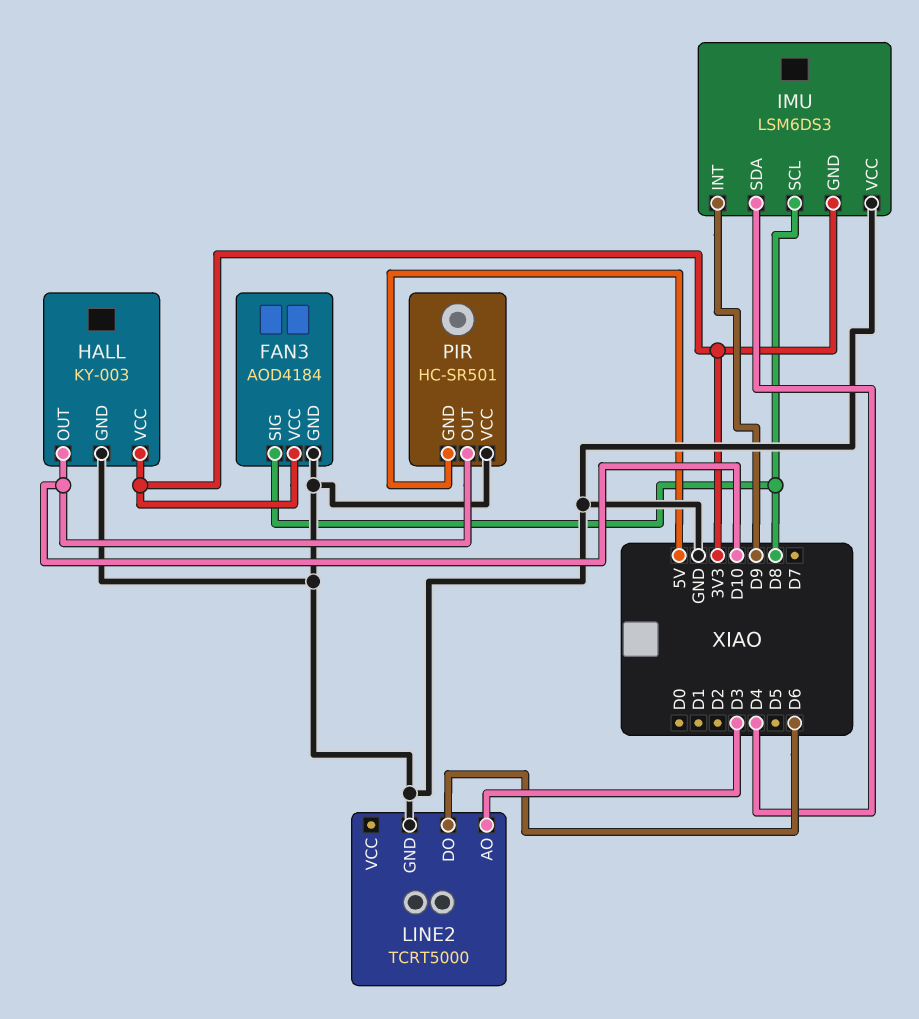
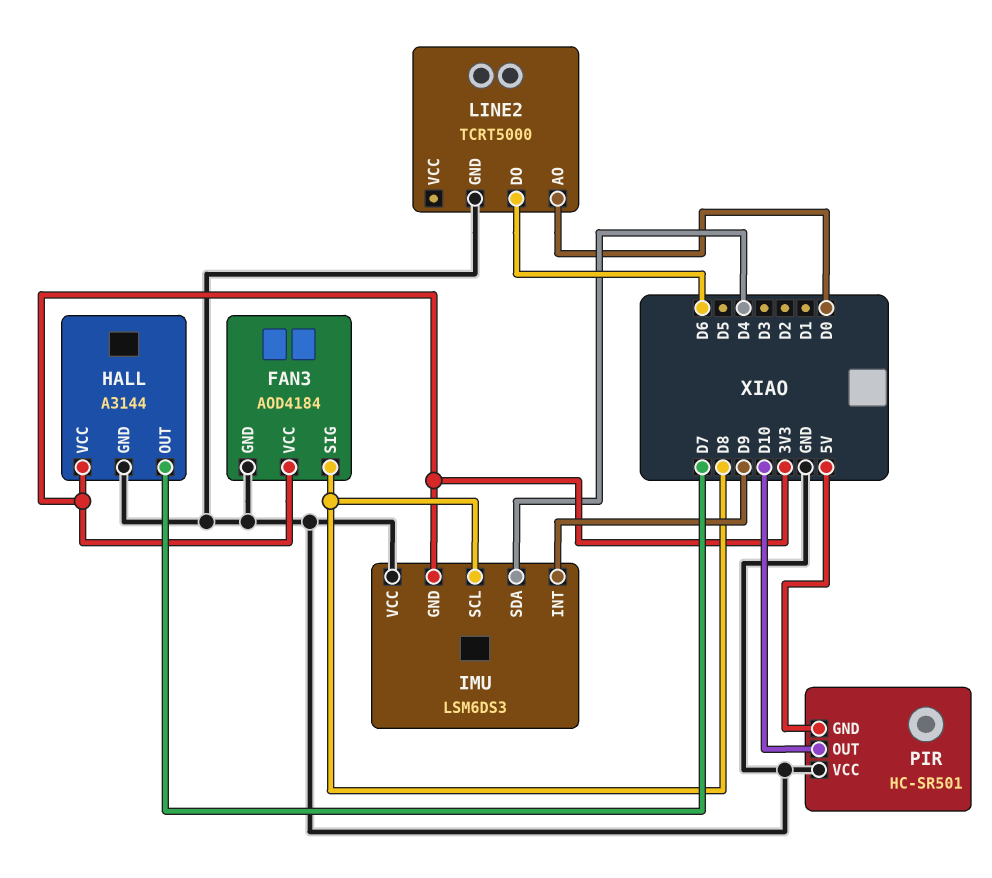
HALL: KY-003 -> A3144
HALL pin OUT: D10 -> D7
LINE2 pin AO: D3 -> D0

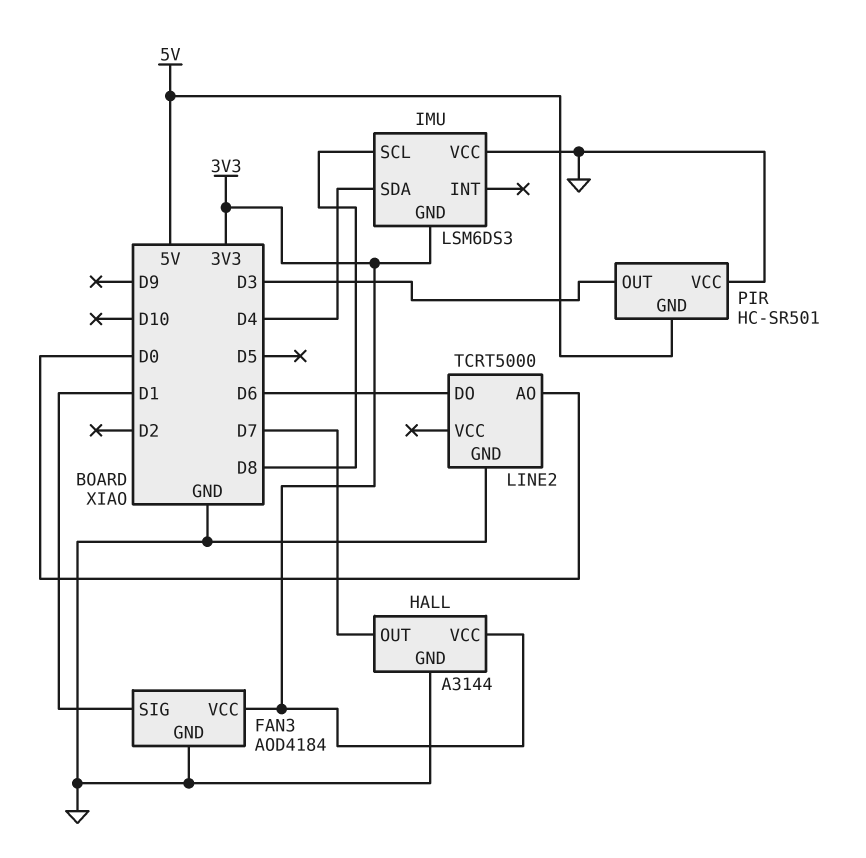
FAN3 pin SIG: D8 -> D1
IMU pin INT: D9 -> none
PIR pin OUT: D10 -> D3

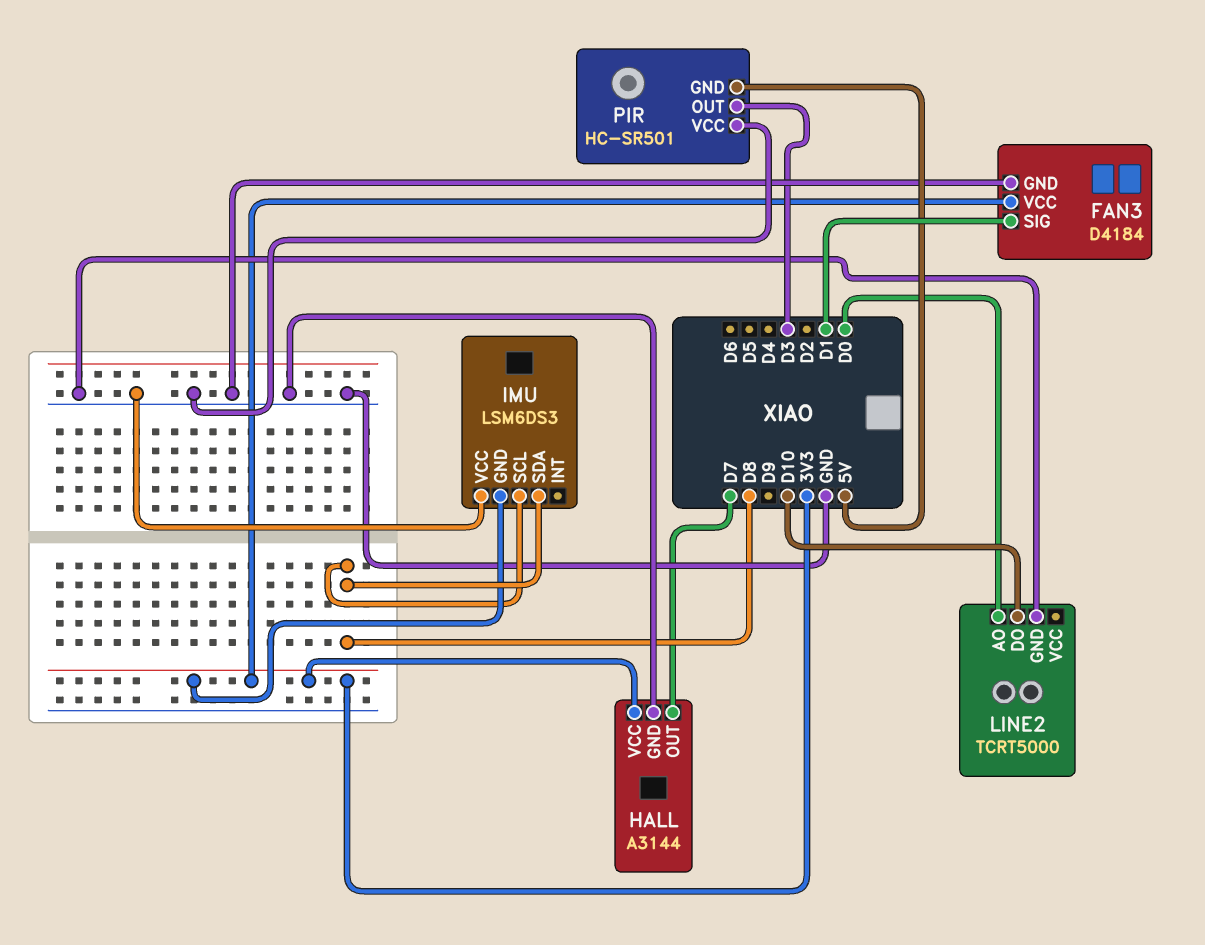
FAN3: AOD4184 -> D4184
IMU pin SDA: D4 -> D8
LINE2 pin DO: D6 -> D10

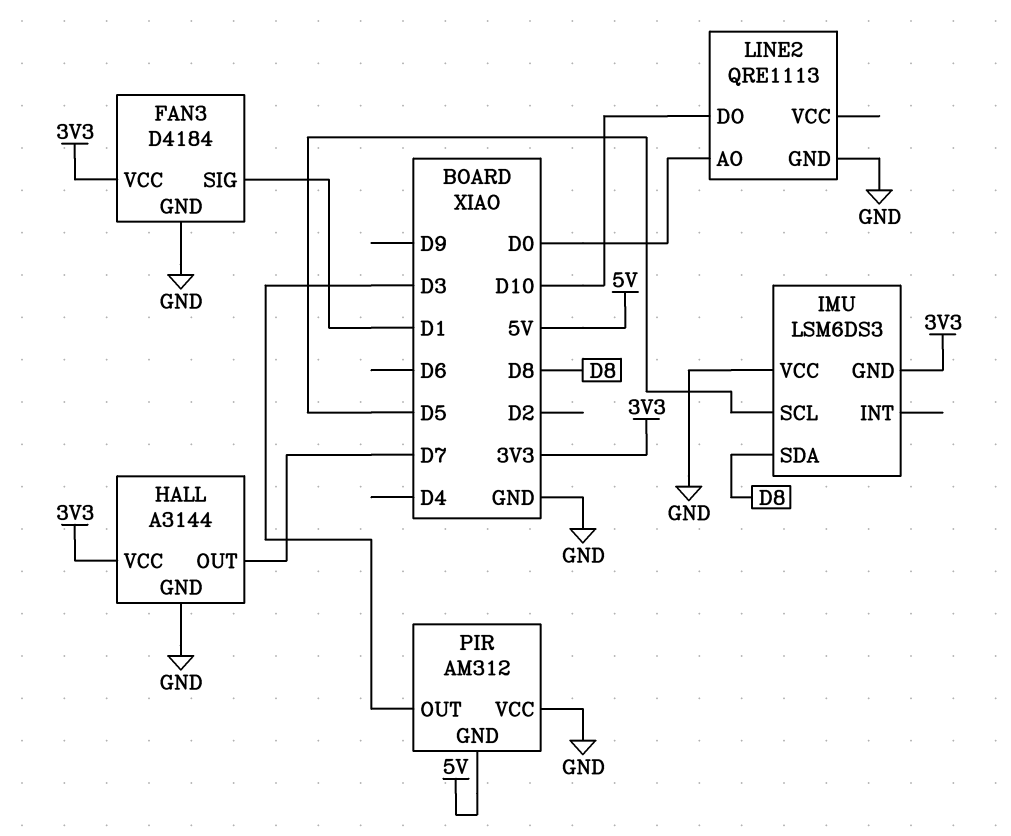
IMU pin SCL: D8 -> D5
LINE2: TCRT5000 -> QRE1113
PIR: HC-SR501 -> AM312

